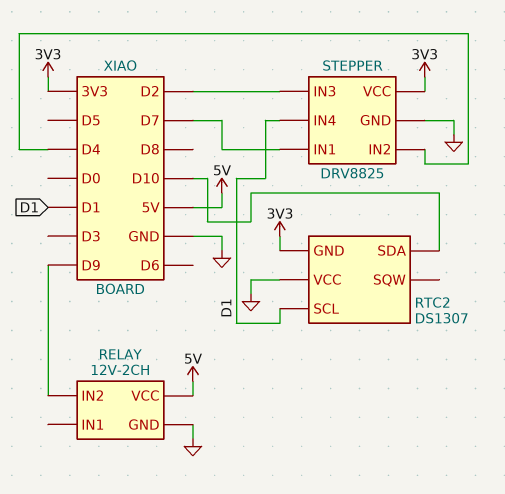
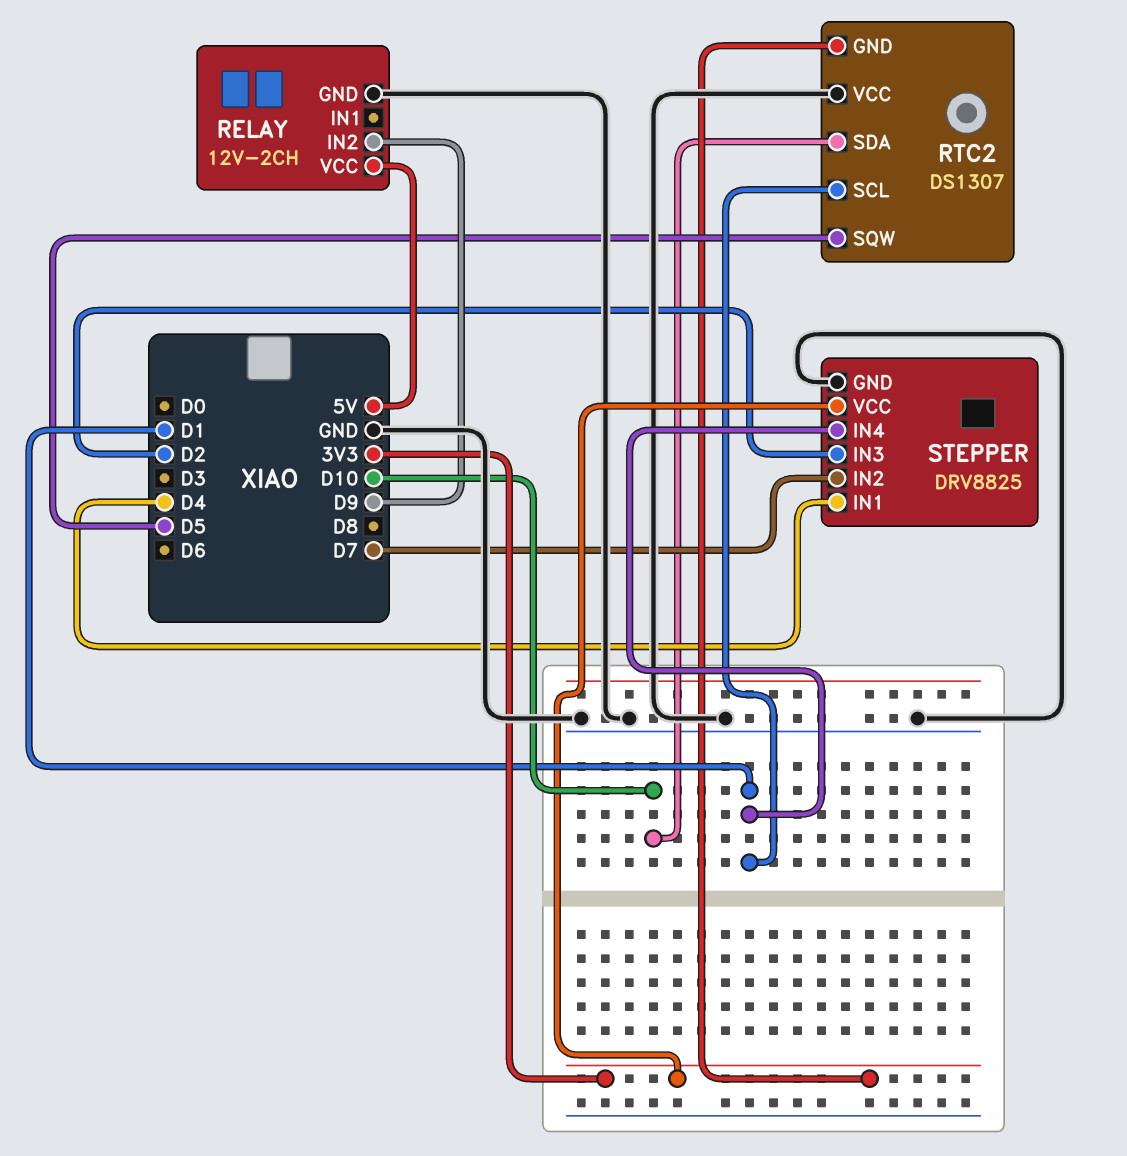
RTC2 pin SQW: none -> D5
STEPPER pin IN1: D7 -> D4
STEPPER pin IN2: D4 -> D7

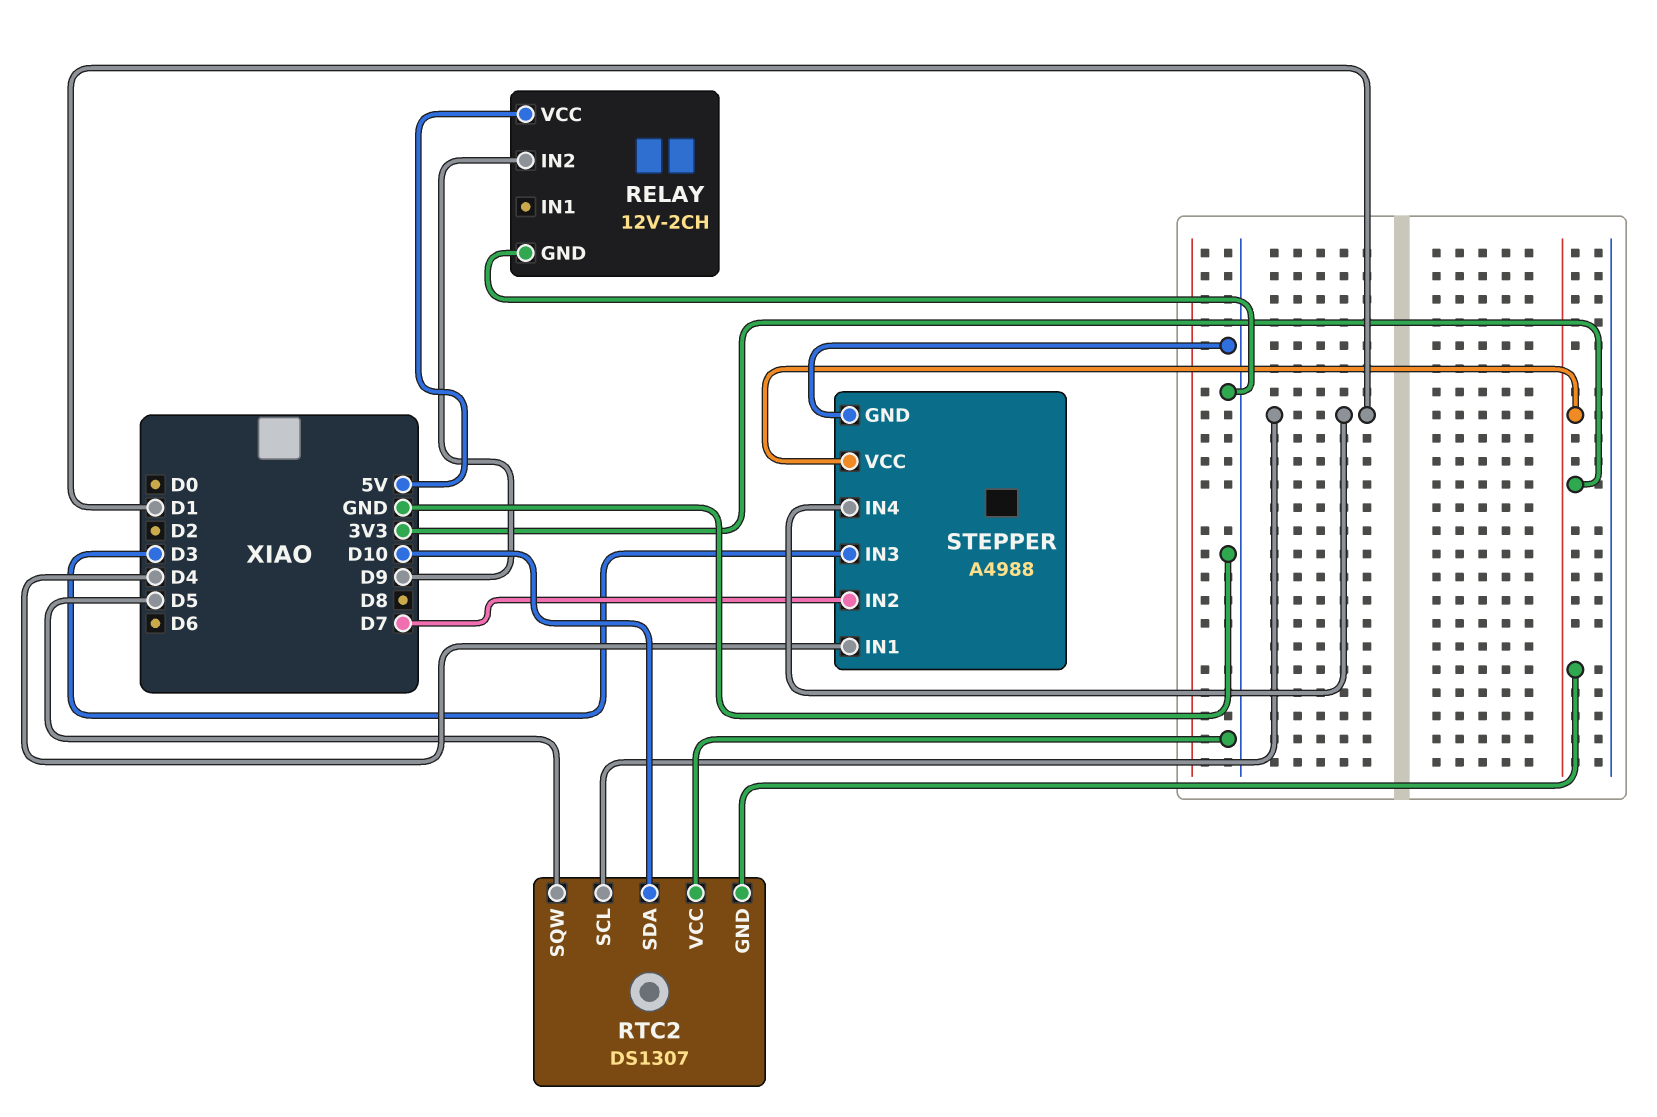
STEPPER: DRV8825 -> A4988
STEPPER pin IN3: D2 -> D3

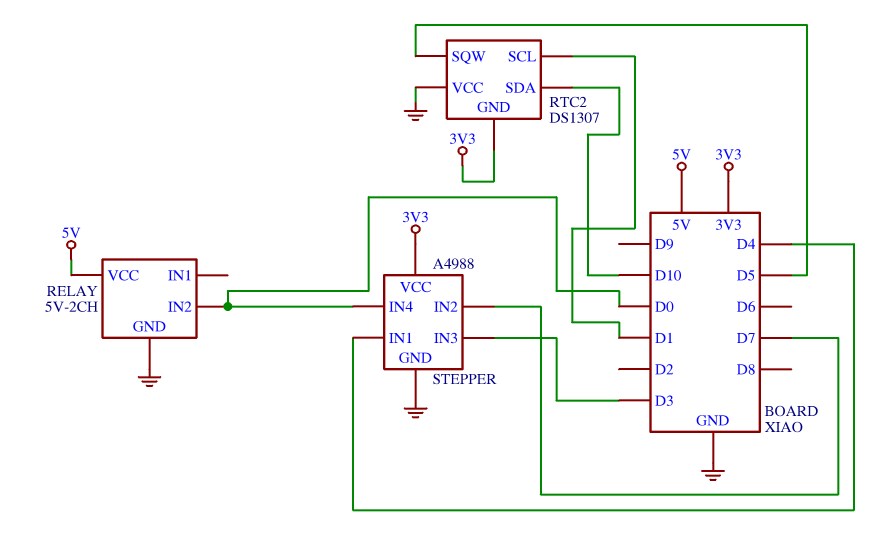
RELAY: 12V-2CH -> 5V-2CH
RELAY pin IN2: D9 -> D0
STEPPER pin IN4: D1 -> D0

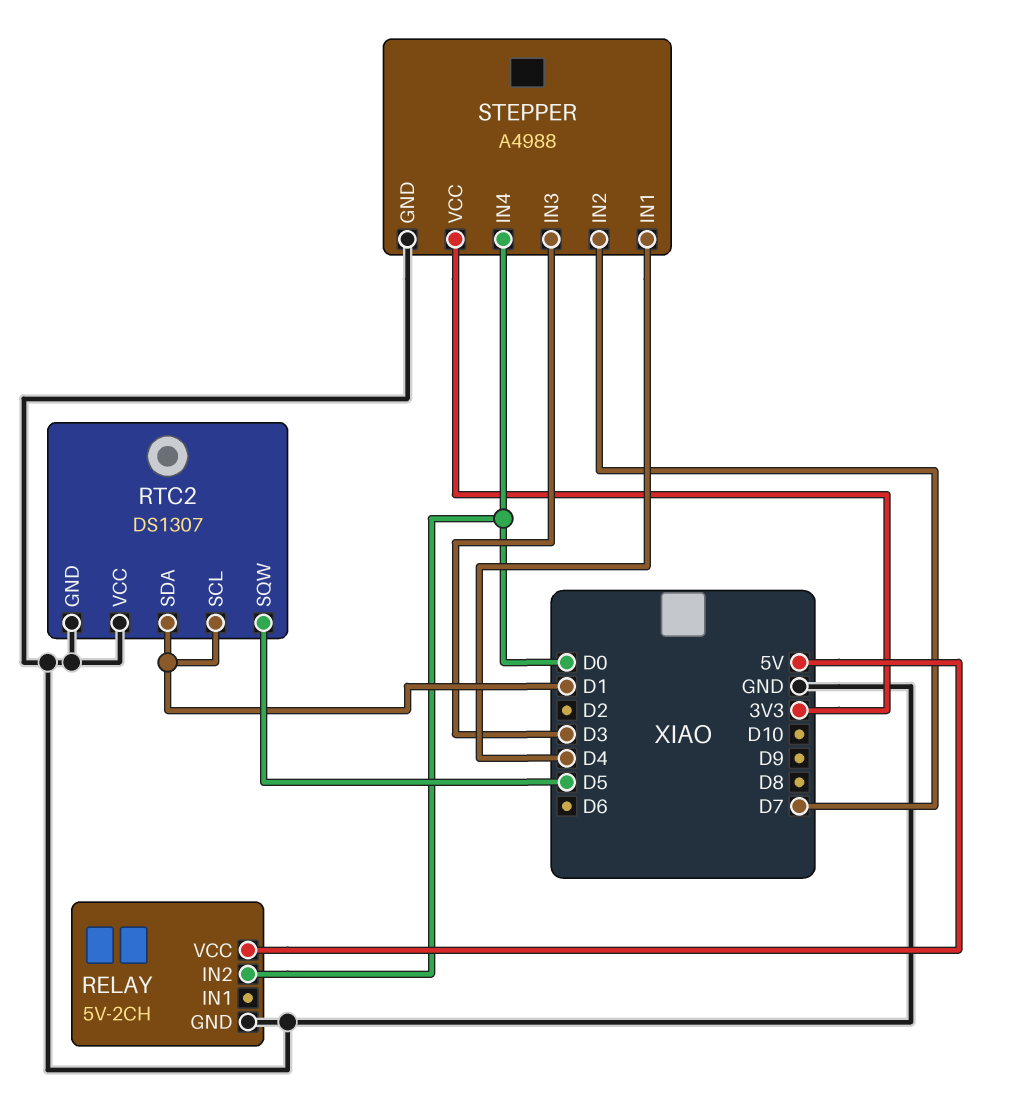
RTC2 pin GND: 3V3 -> GND
RTC2 pin SDA: D10 -> D1

